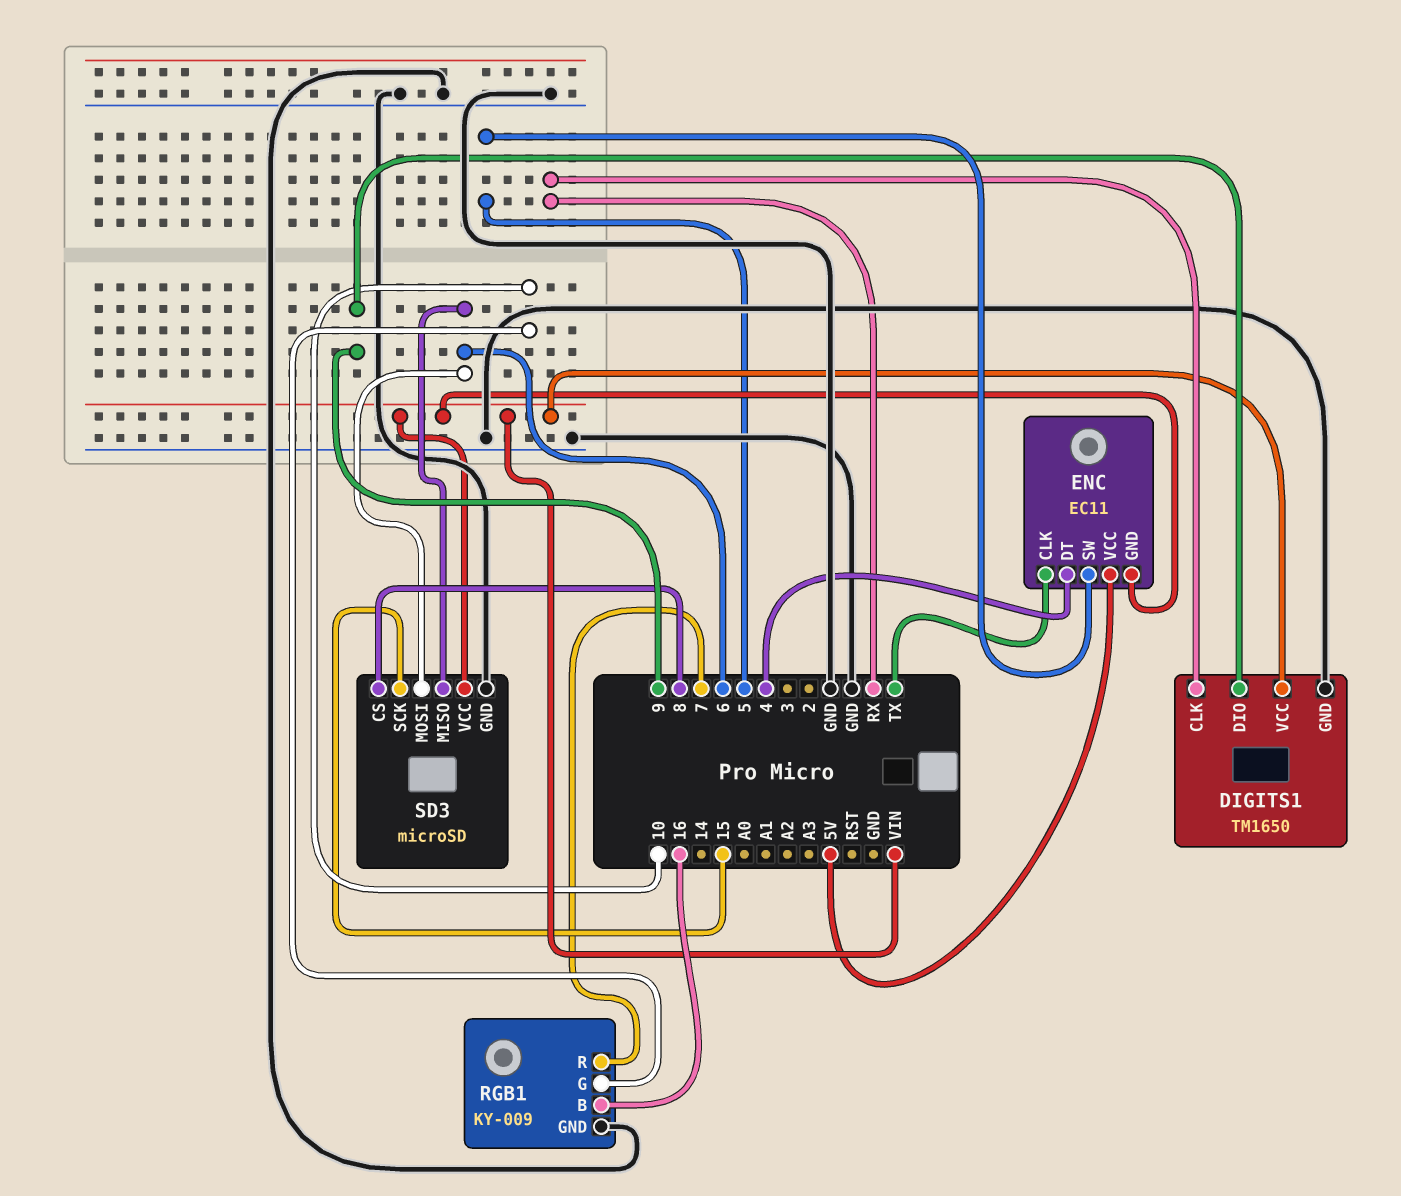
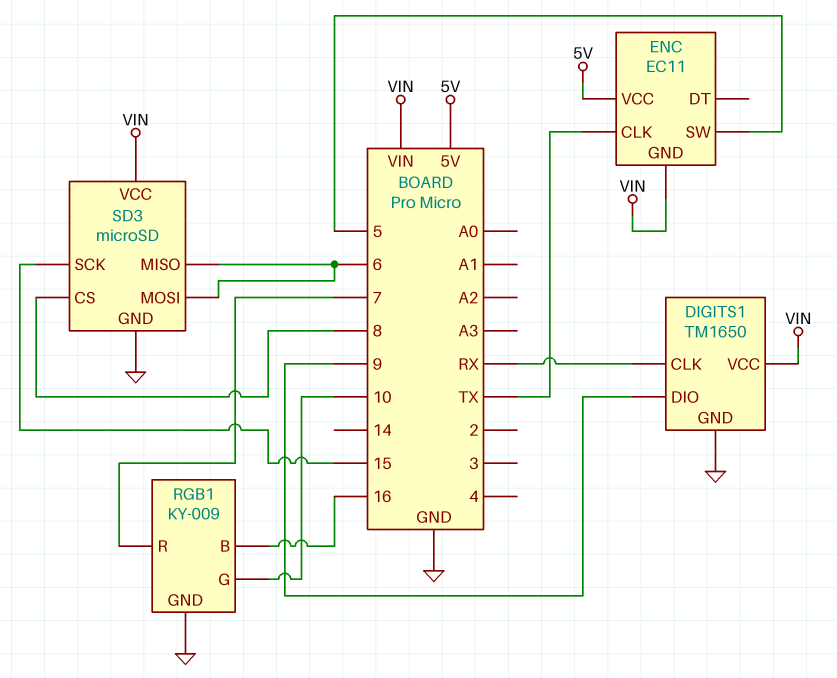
ENC pin DT: 4 -> none

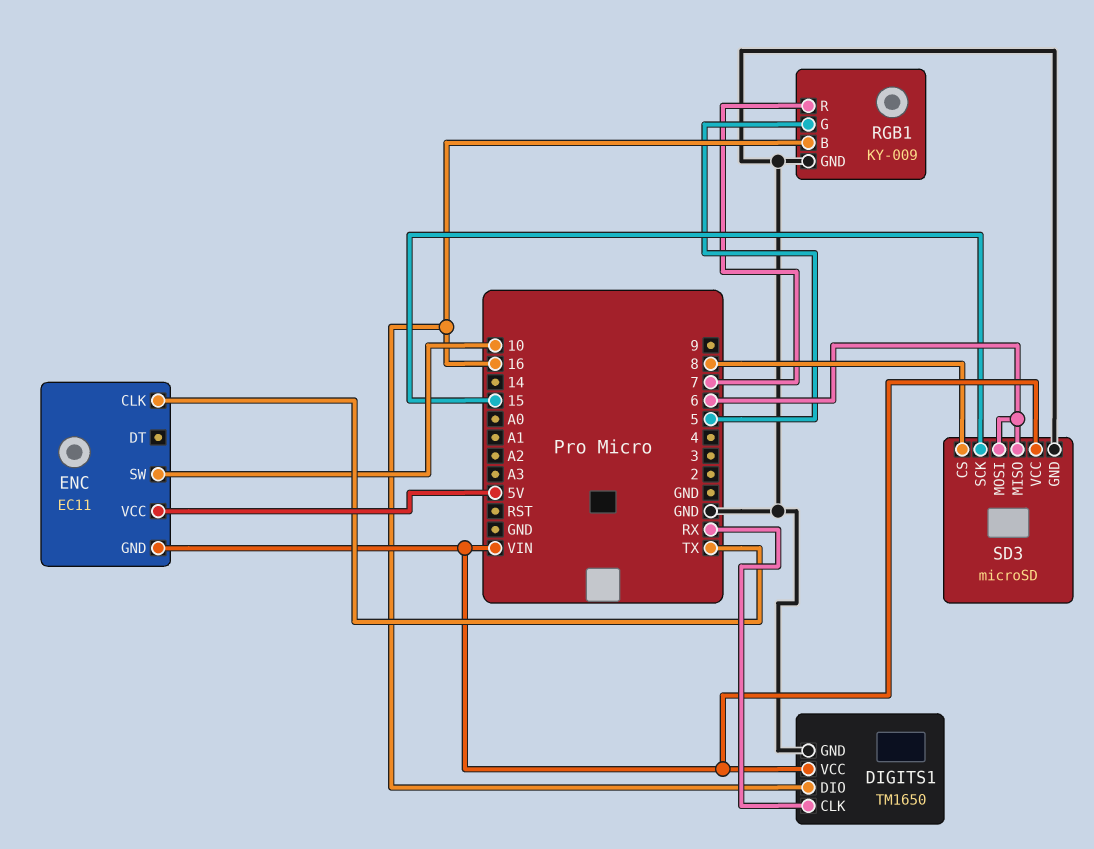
DIGITS1 pin DIO: 9 -> 16
ENC pin SW: 5 -> 10
RGB1 pin G: 10 -> 5

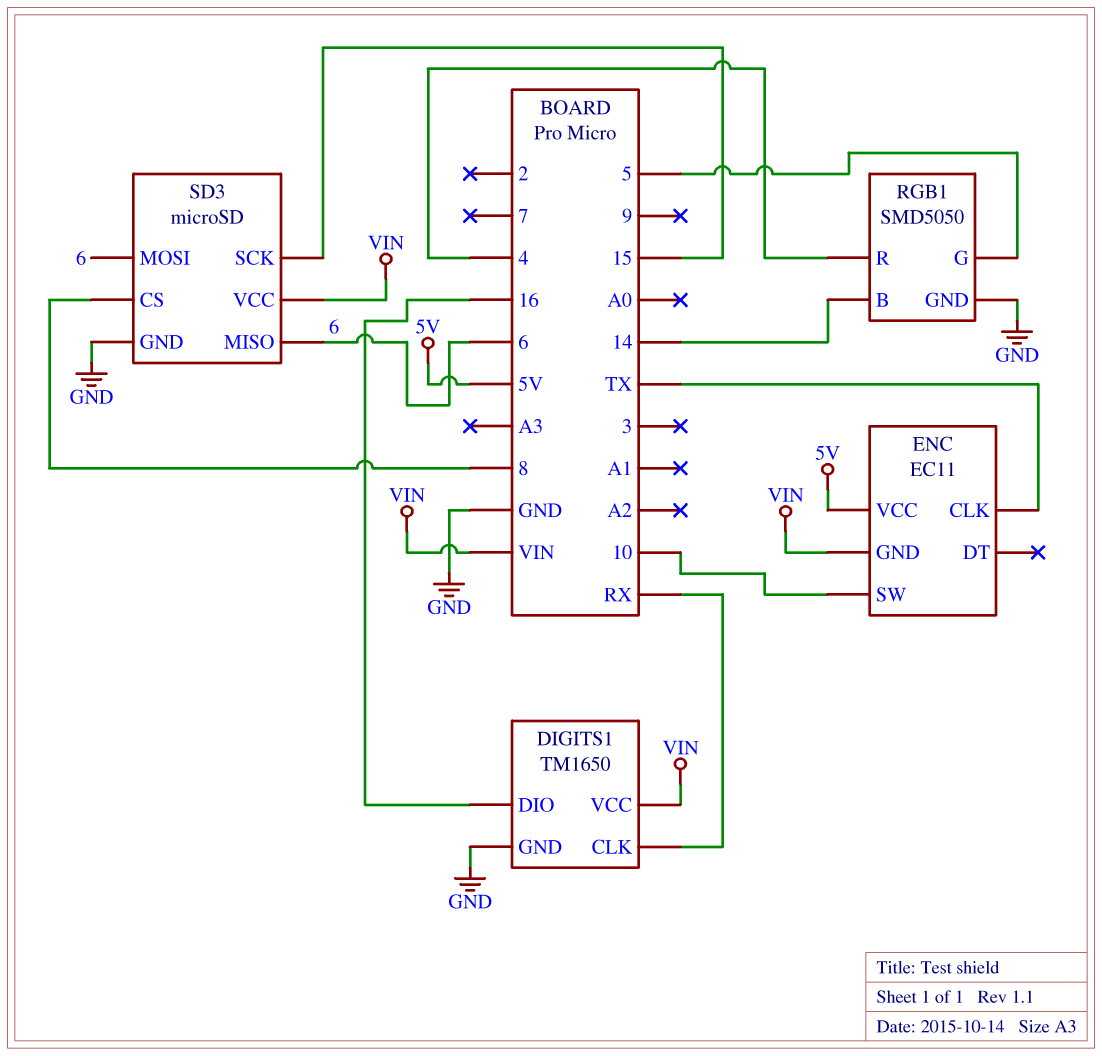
RGB1: KY-009 -> SMD5050
RGB1 pin B: 16 -> 14
RGB1 pin R: 7 -> 4

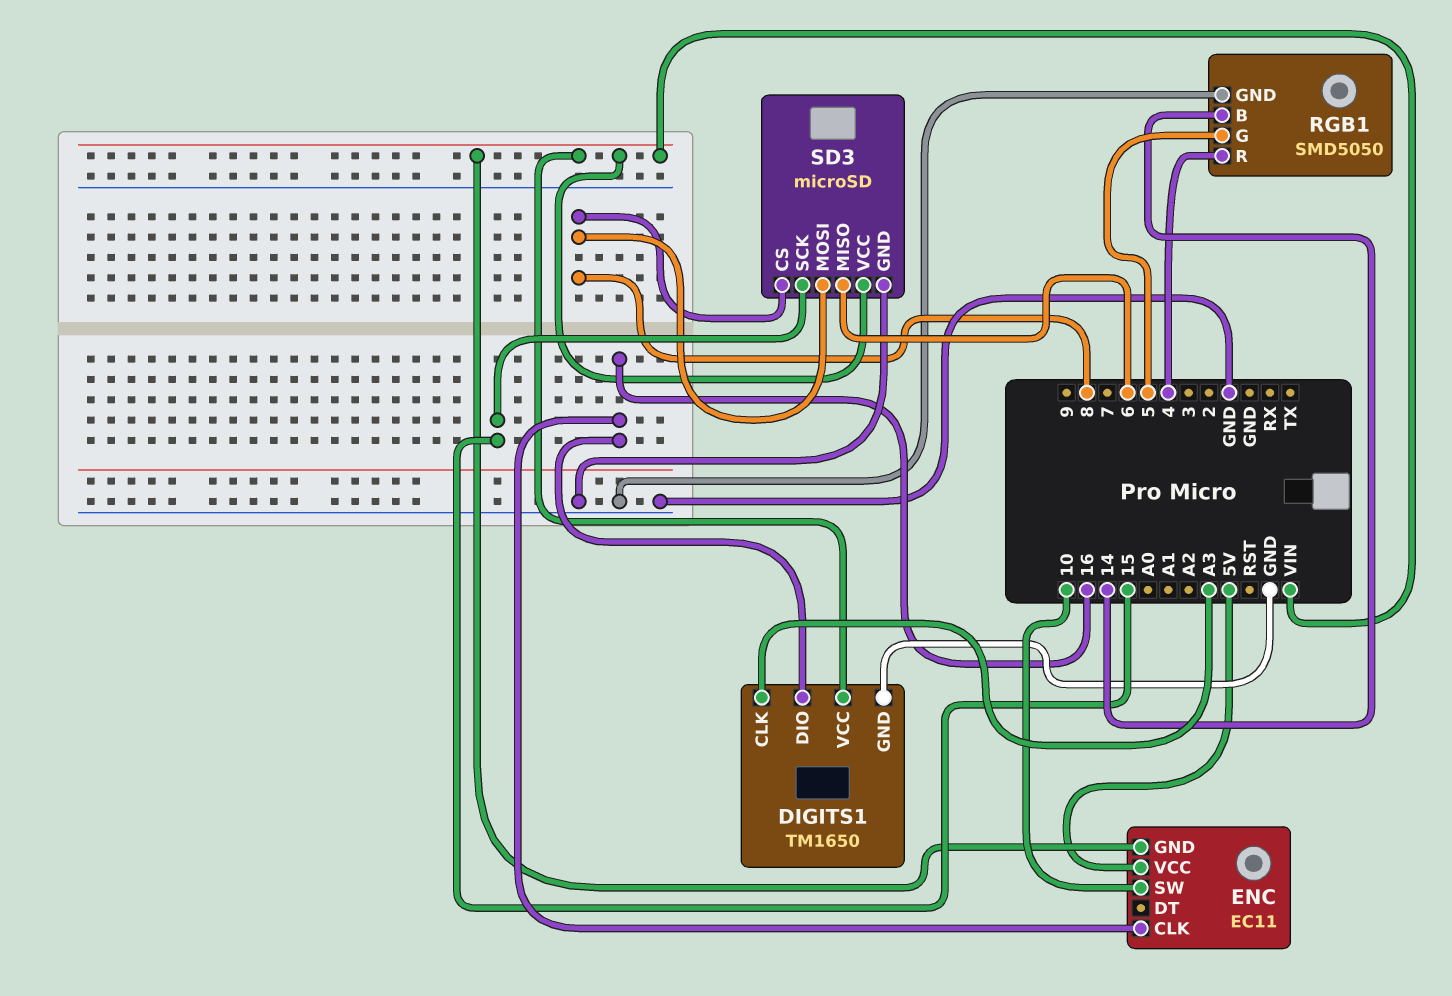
DIGITS1 pin CLK: RX -> A3
ENC pin CLK: TX -> 16
SD3 pin MOSI: 6 -> 8

